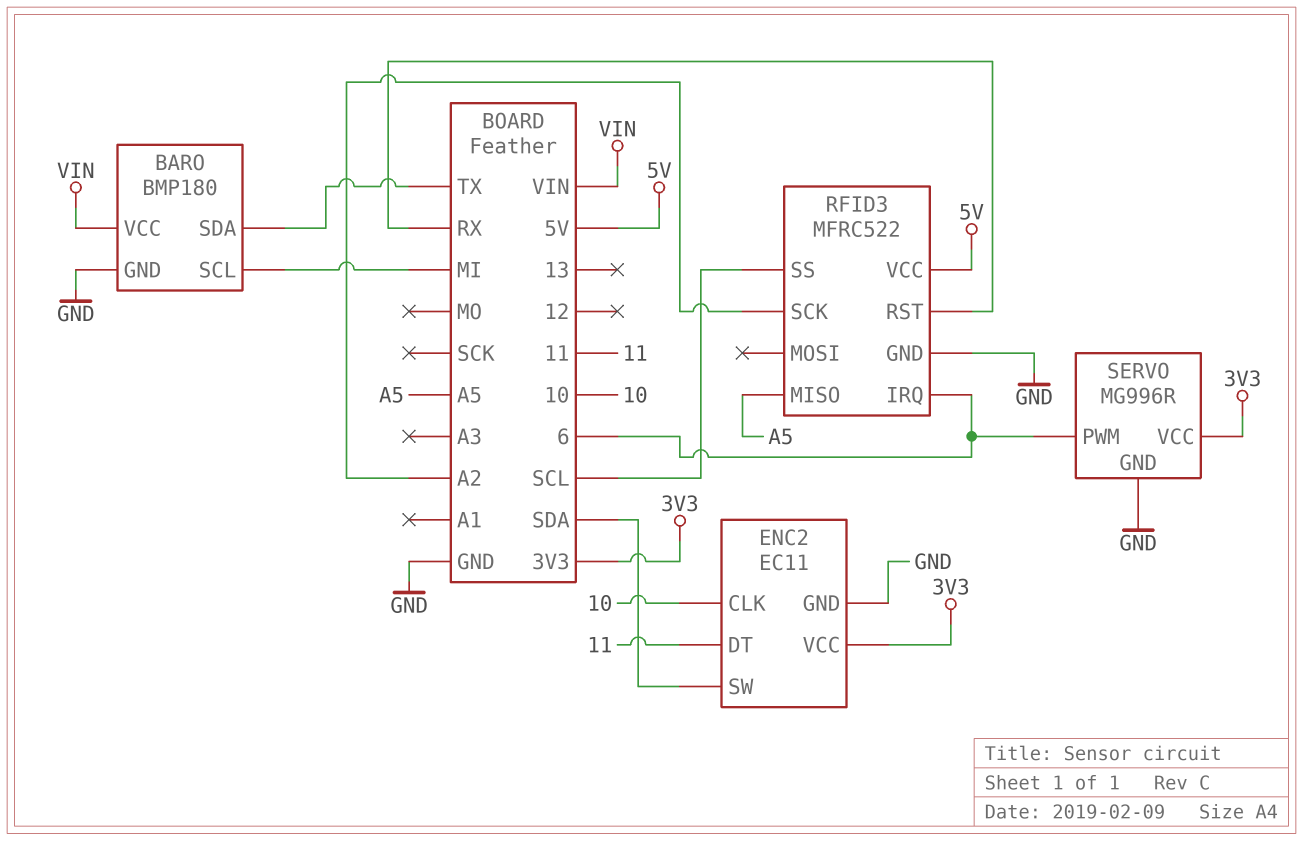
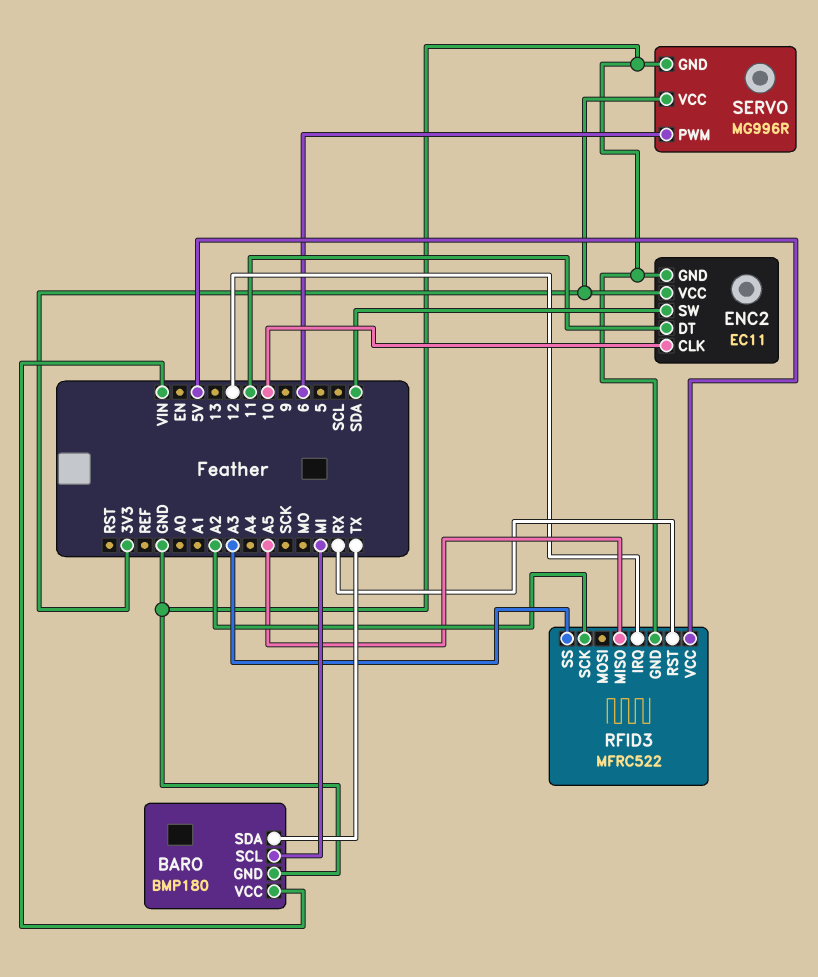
RFID3 pin IRQ: 6 -> 12
RFID3 pin SS: SCL -> A3

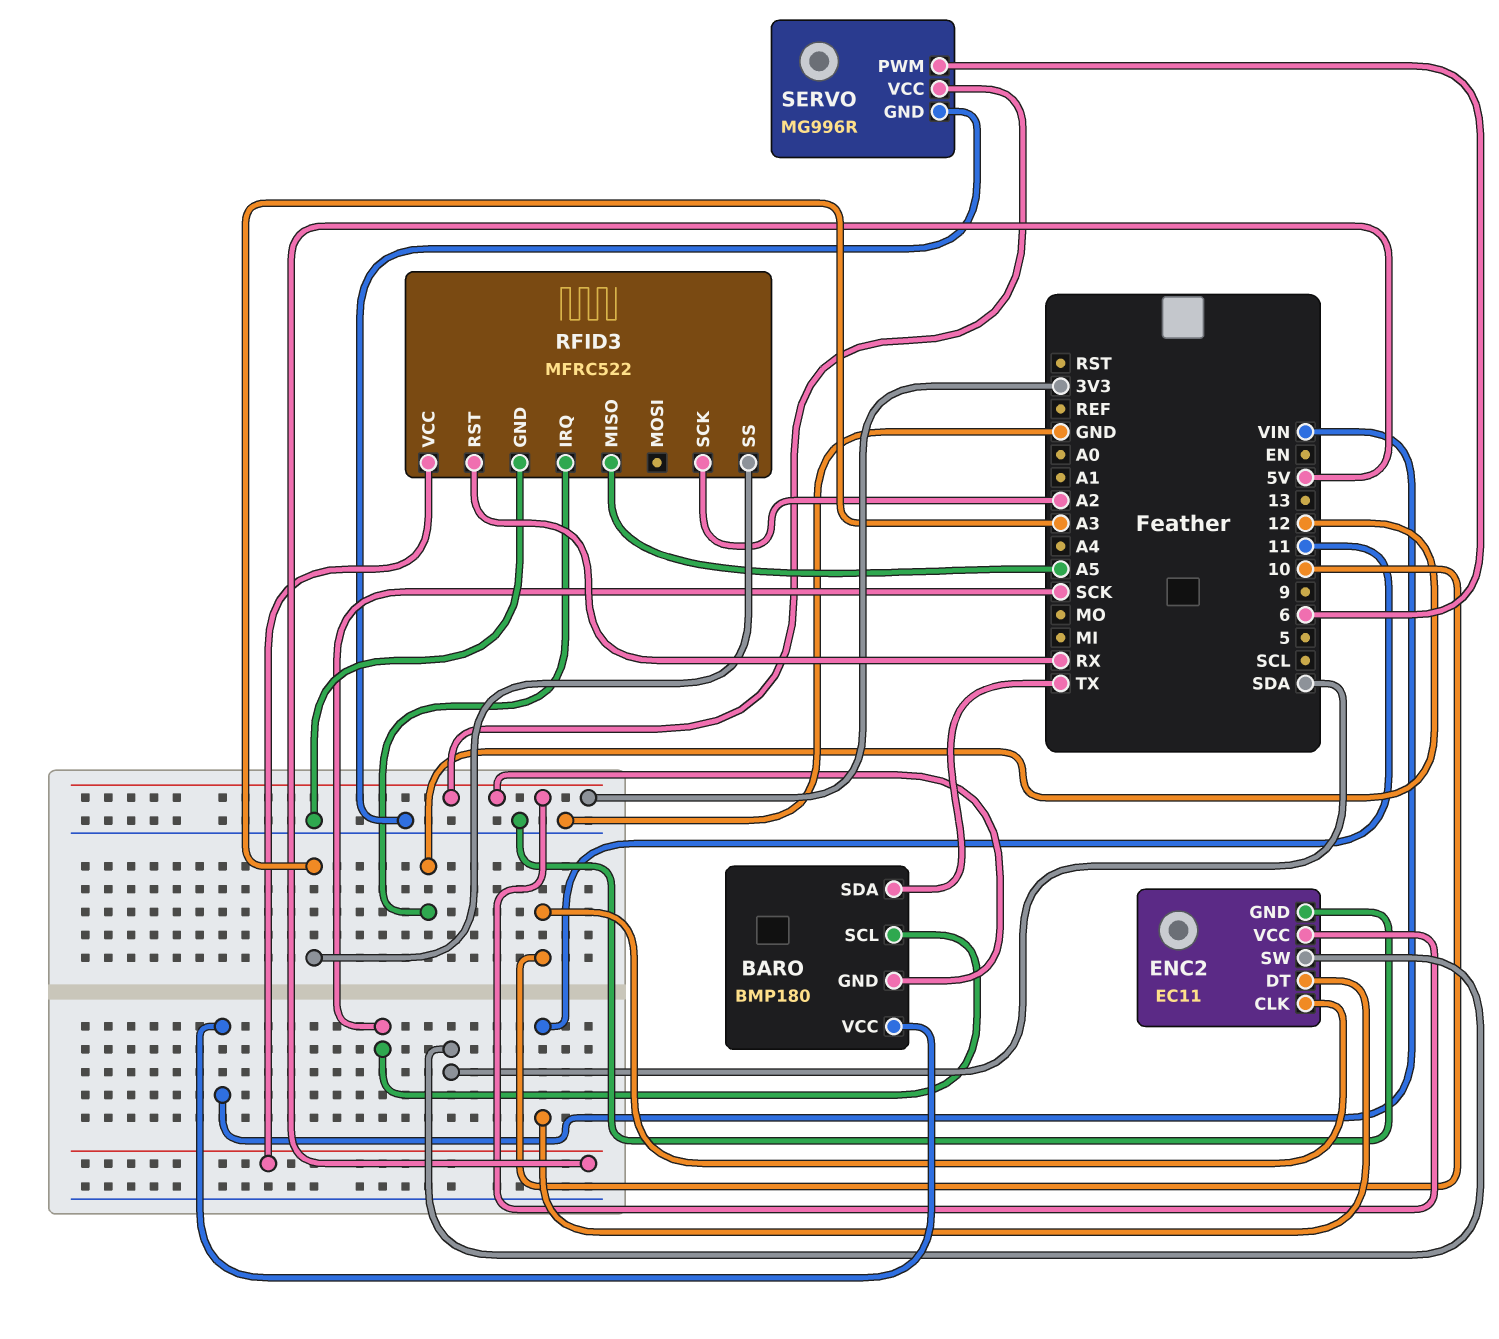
BARO pin GND: GND -> 3V3
BARO pin SCL: MI -> SCK

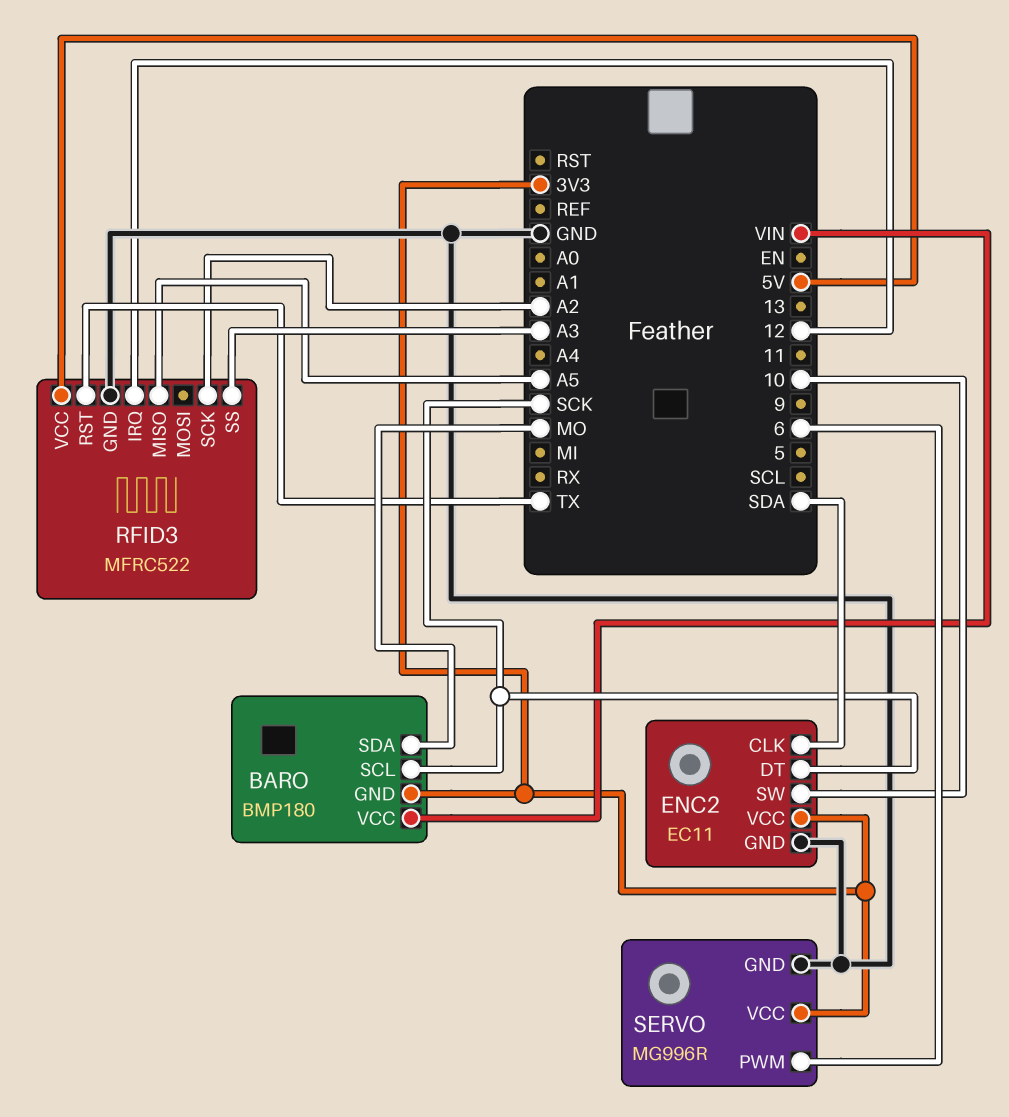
BARO pin SDA: TX -> MO
ENC2 pin CLK: 10 -> SDA
ENC2 pin DT: 11 -> SCK
ENC2 pin SW: SDA -> 10
RFID3 pin RST: RX -> TX

